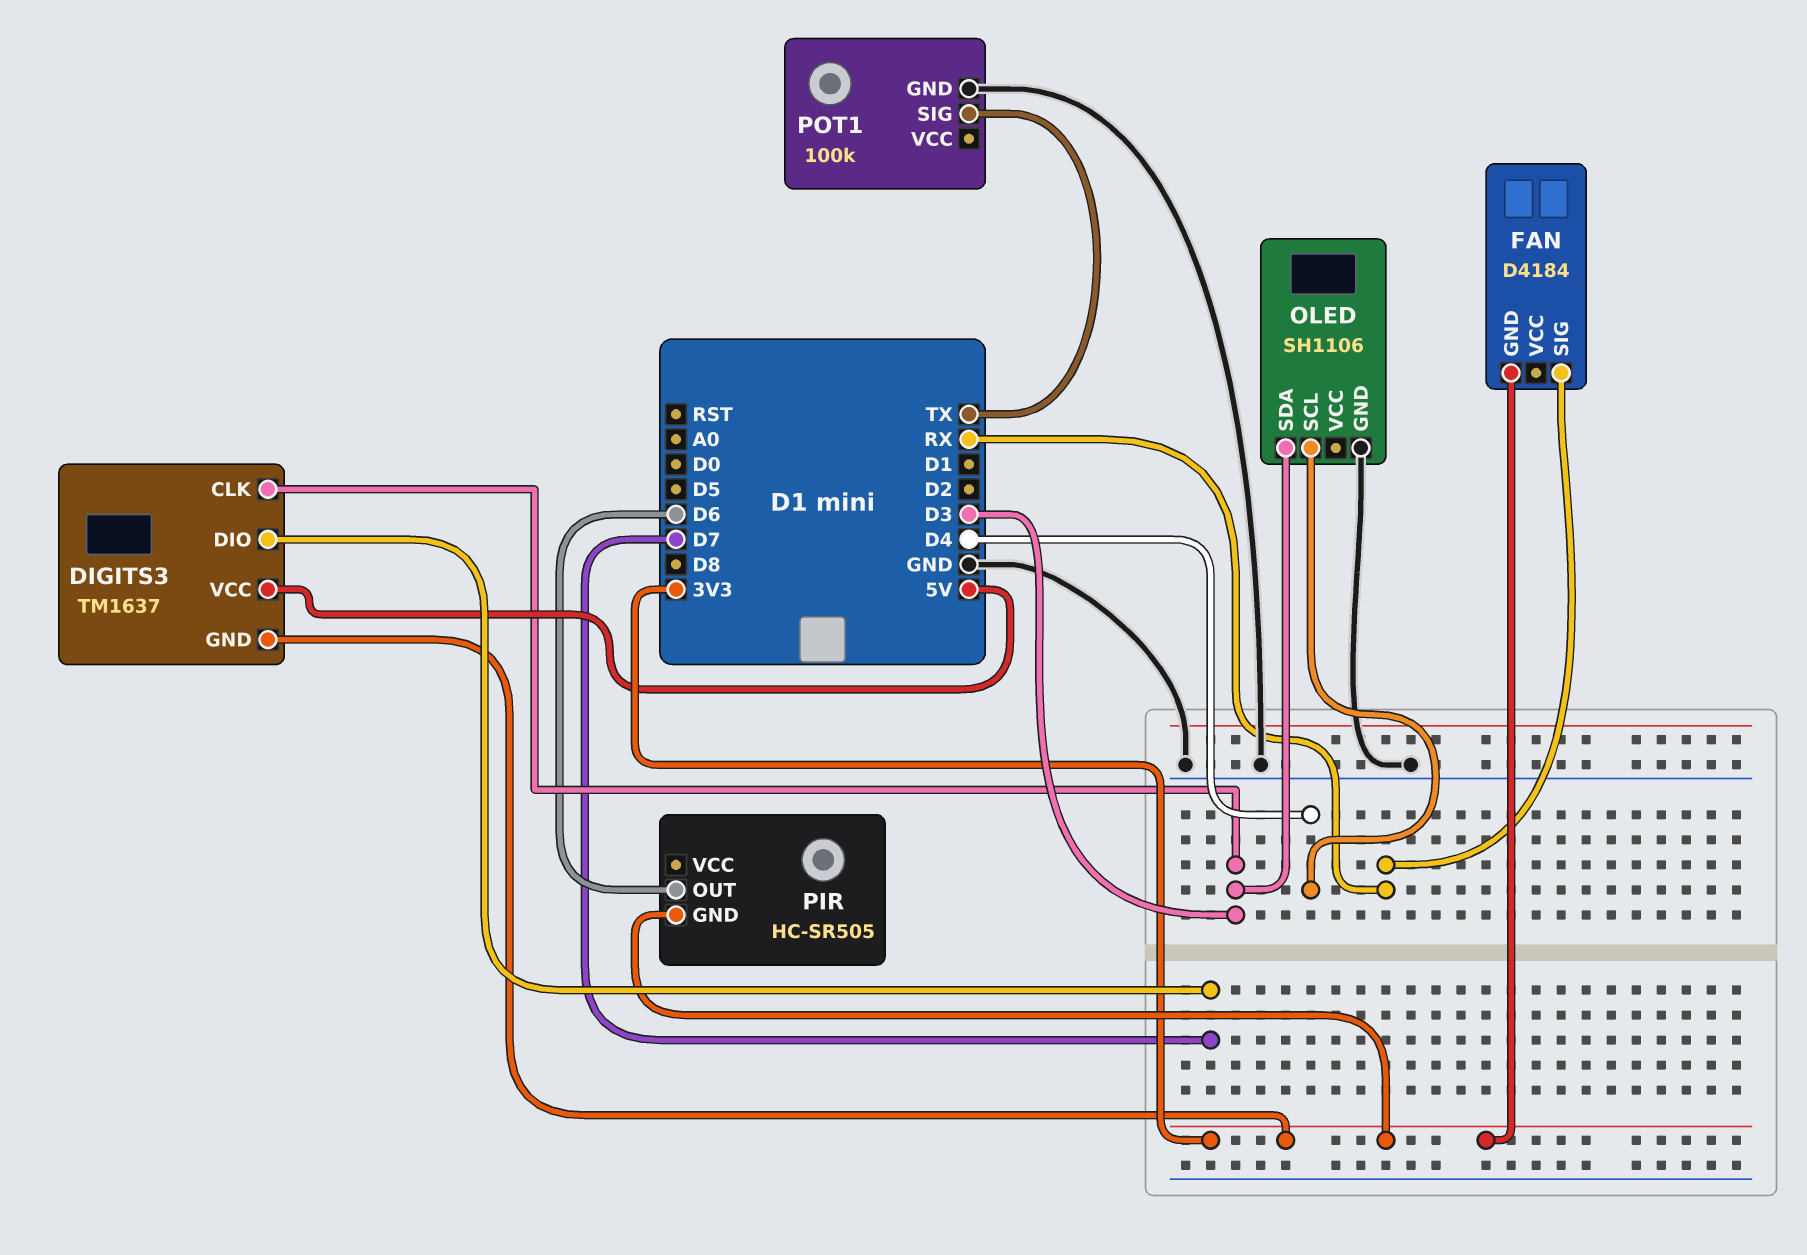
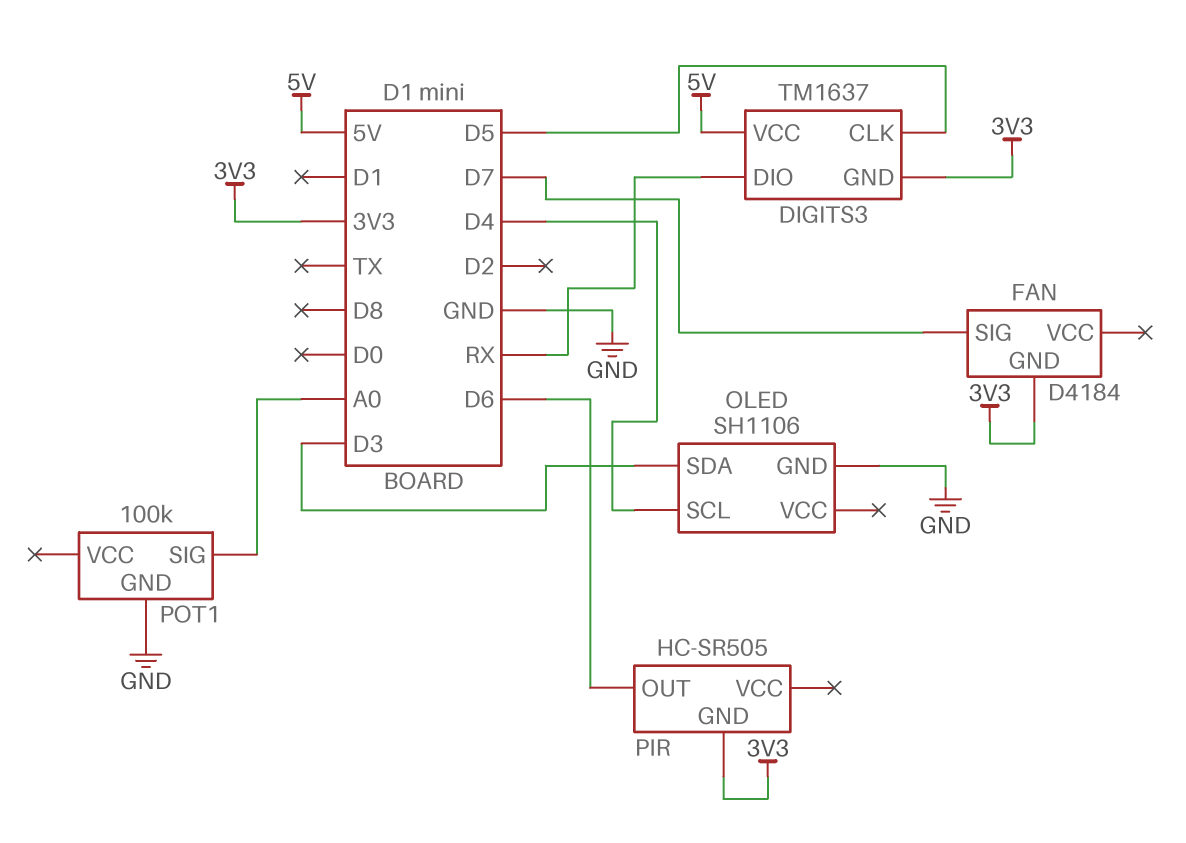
DIGITS3 pin CLK: D3 -> D5
DIGITS3 pin DIO: D7 -> RX
FAN pin SIG: RX -> D7
POT1 pin SIG: TX -> A0

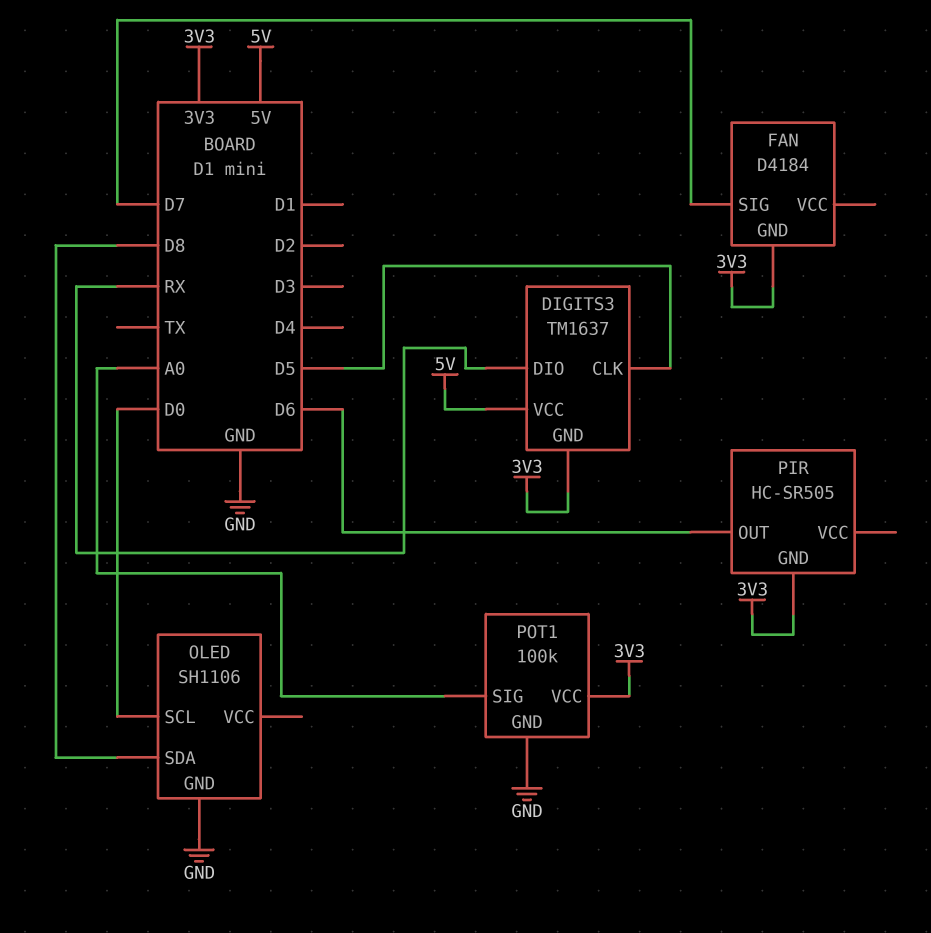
OLED pin SCL: D4 -> D0
OLED pin SDA: D3 -> D8
POT1 pin VCC: none -> 3V3

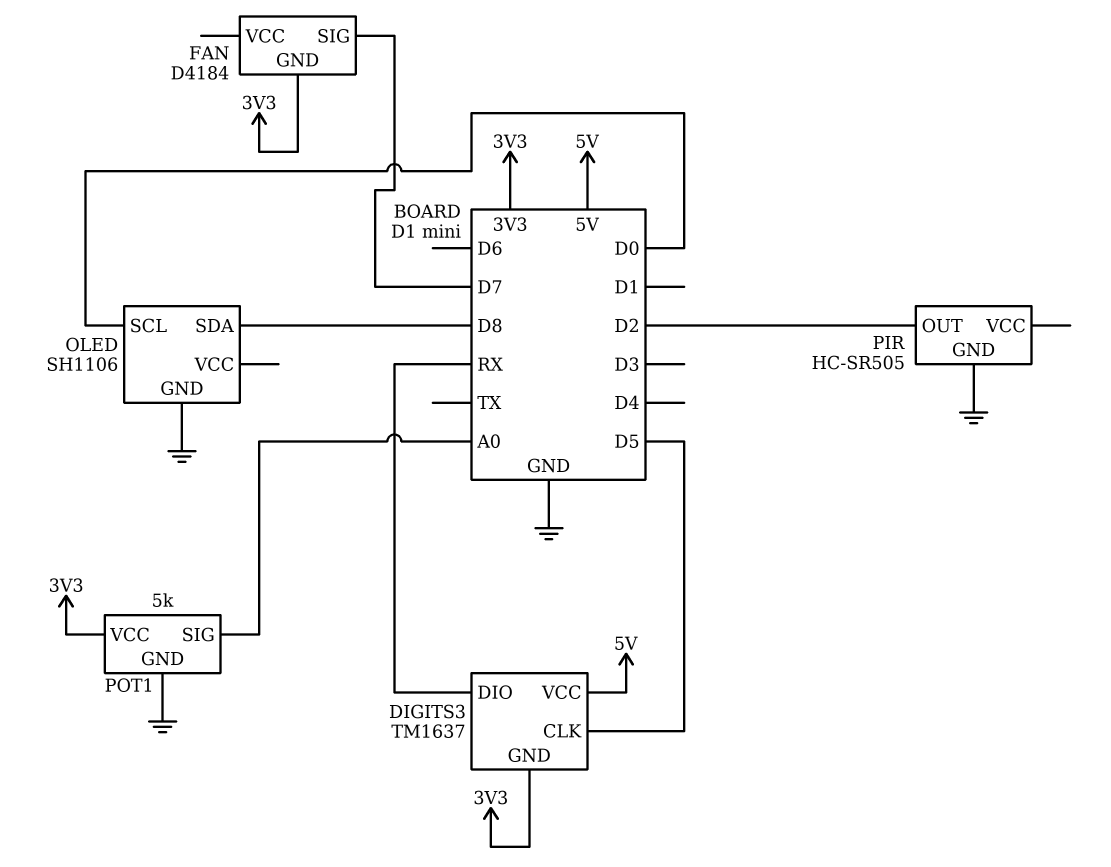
PIR pin GND: 3V3 -> GND
PIR pin OUT: D6 -> D2
POT1: 100k -> 5k

